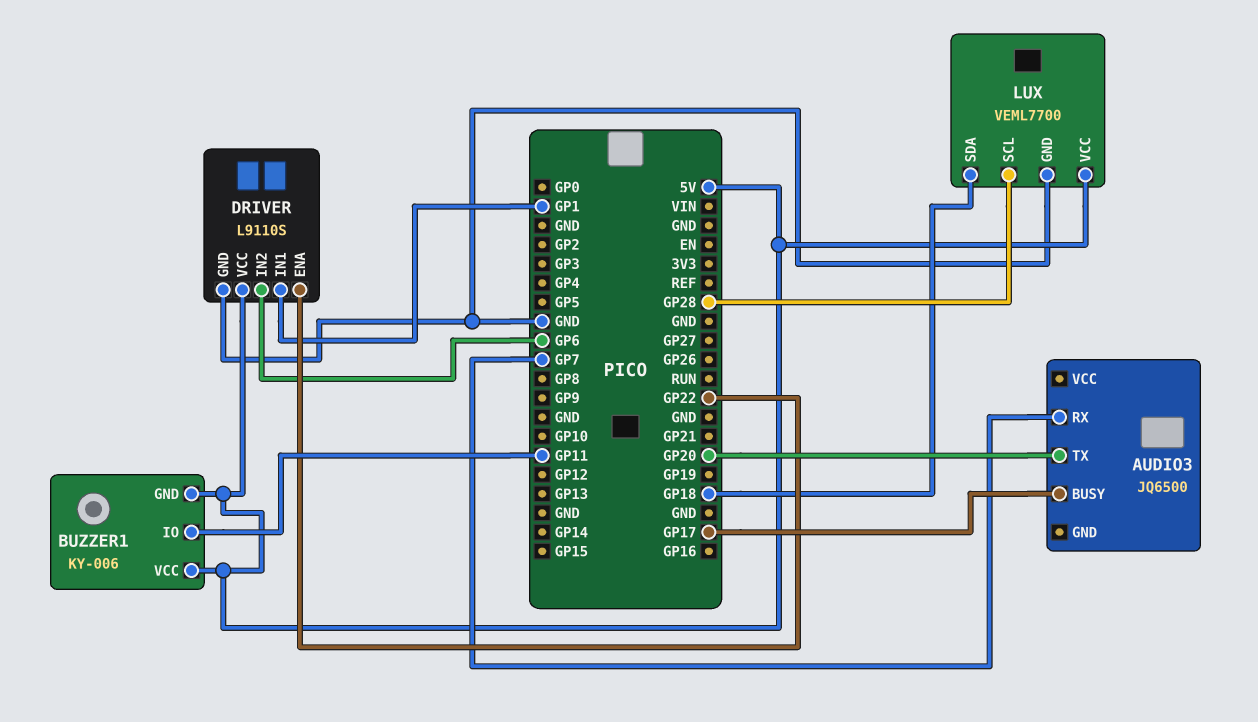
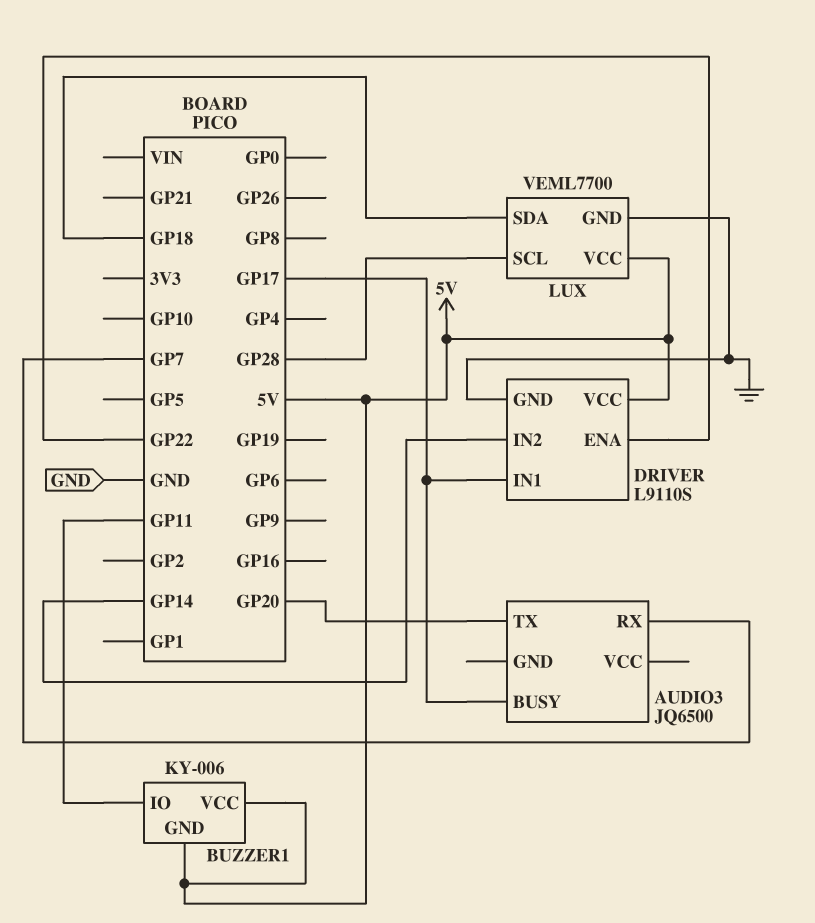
DRIVER pin IN1: GP1 -> GP17
DRIVER pin IN2: GP6 -> GP14

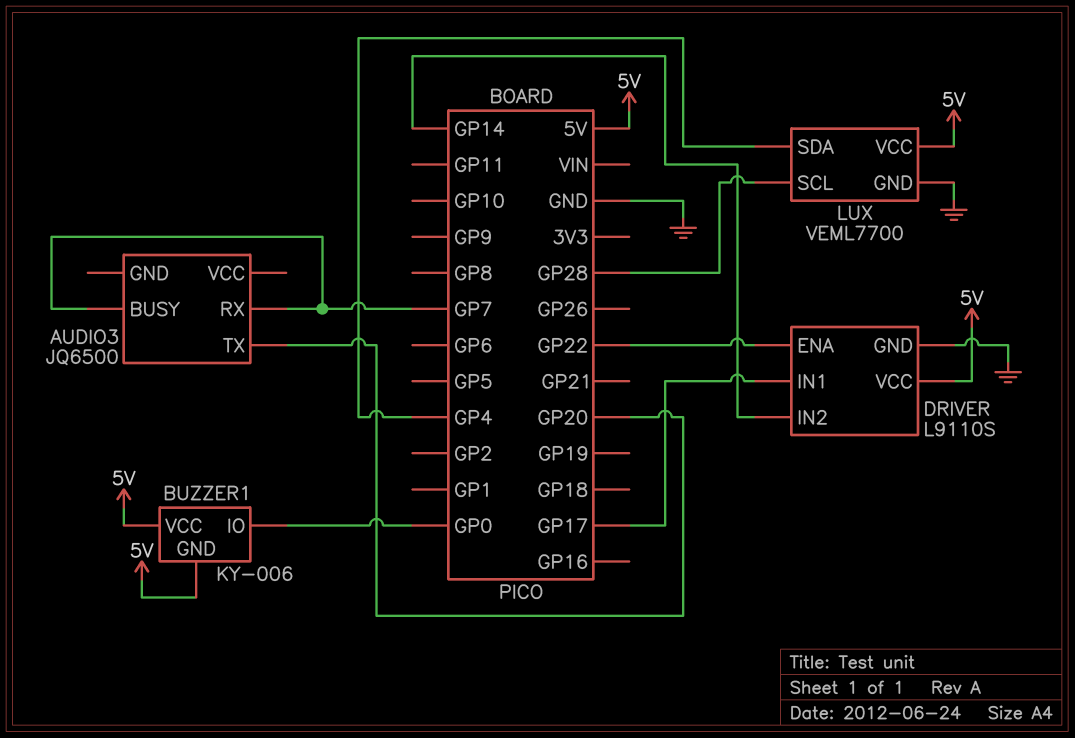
AUDIO3 pin BUSY: GP17 -> GP7
BUZZER1 pin IO: GP11 -> GP0
LUX pin SDA: GP18 -> GP4

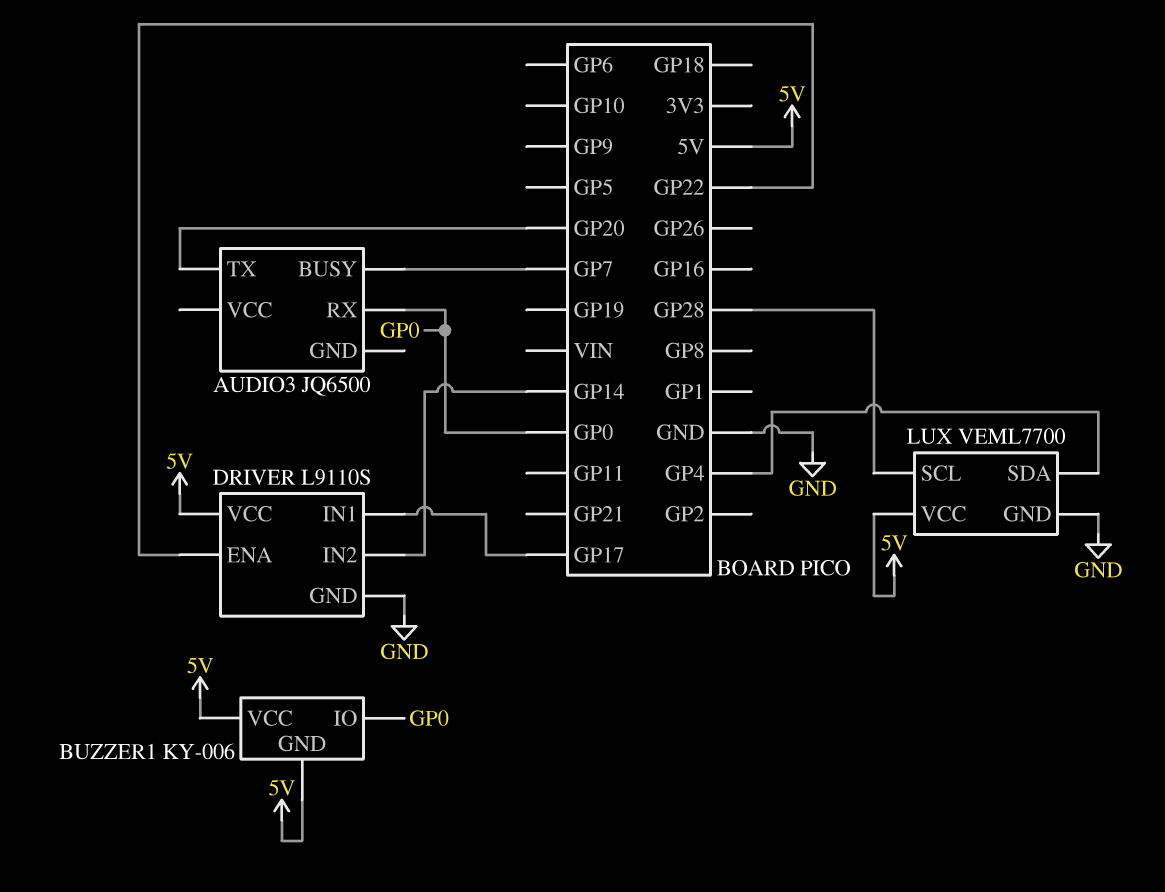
AUDIO3 pin RX: GP7 -> GP0

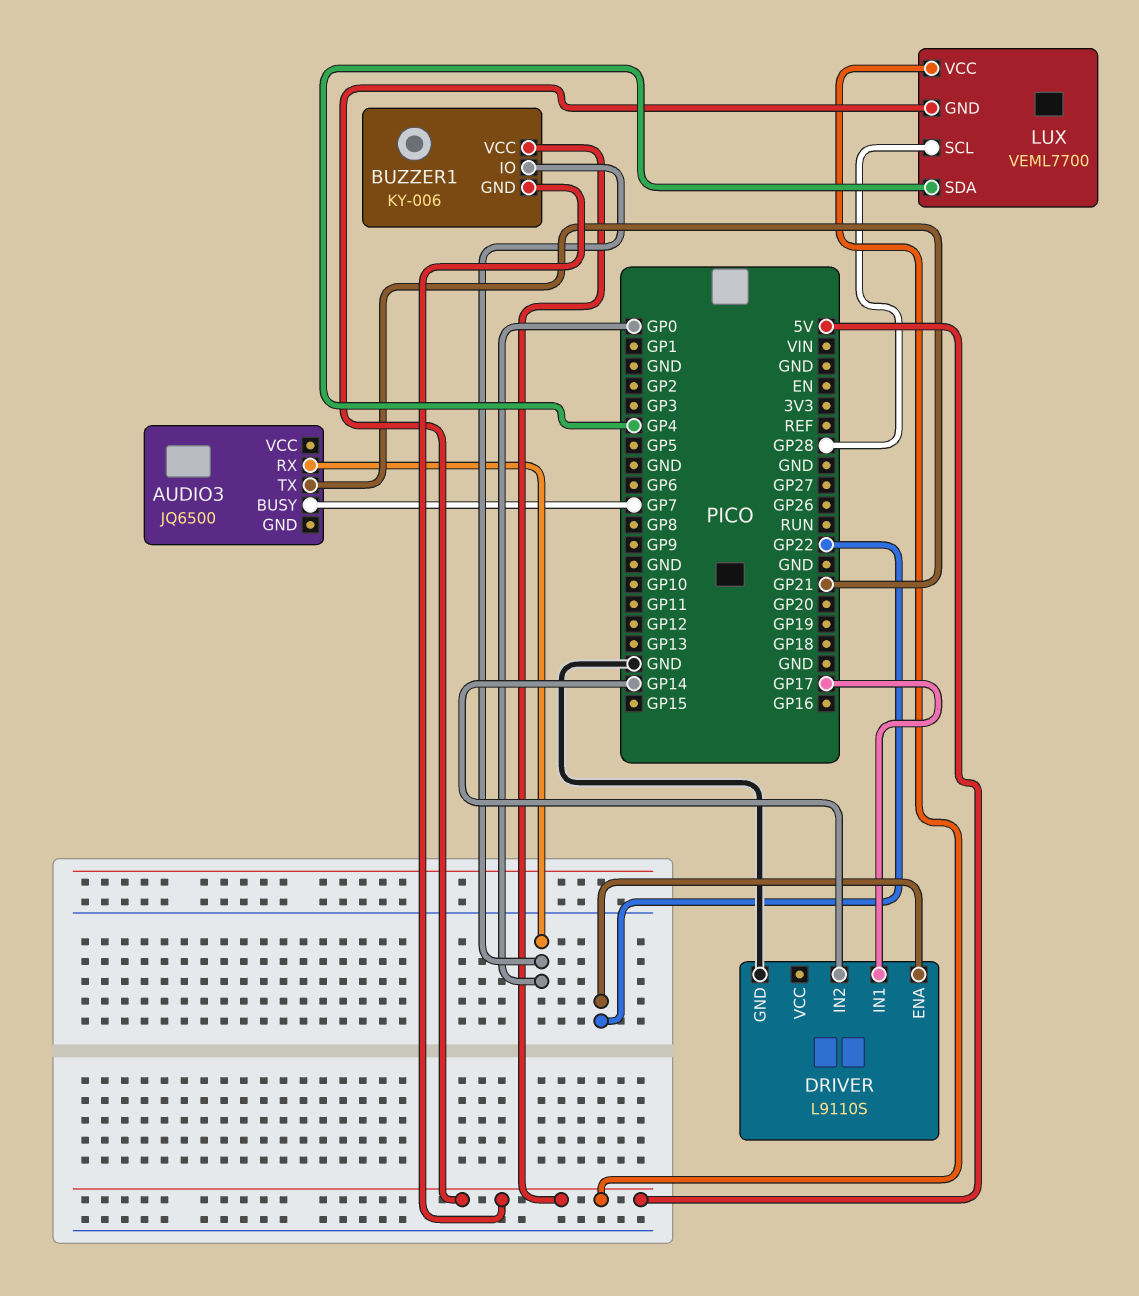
AUDIO3 pin TX: GP20 -> GP21
DRIVER pin VCC: 5V -> none
LUX pin GND: GND -> 5V

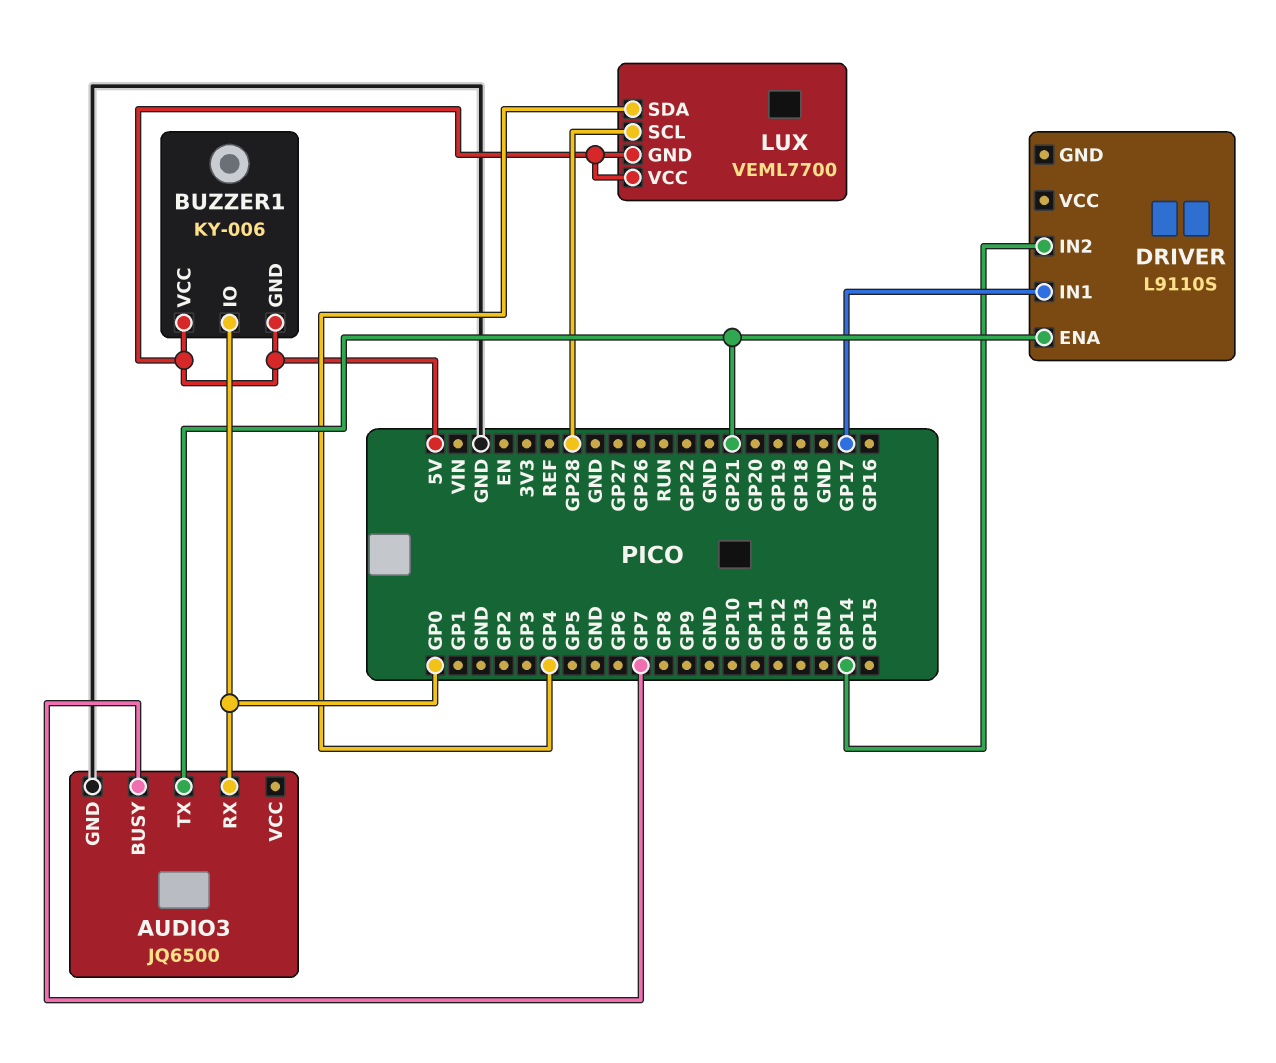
AUDIO3 pin GND: none -> GND
DRIVER pin ENA: GP22 -> GP21
DRIVER pin GND: GND -> none

